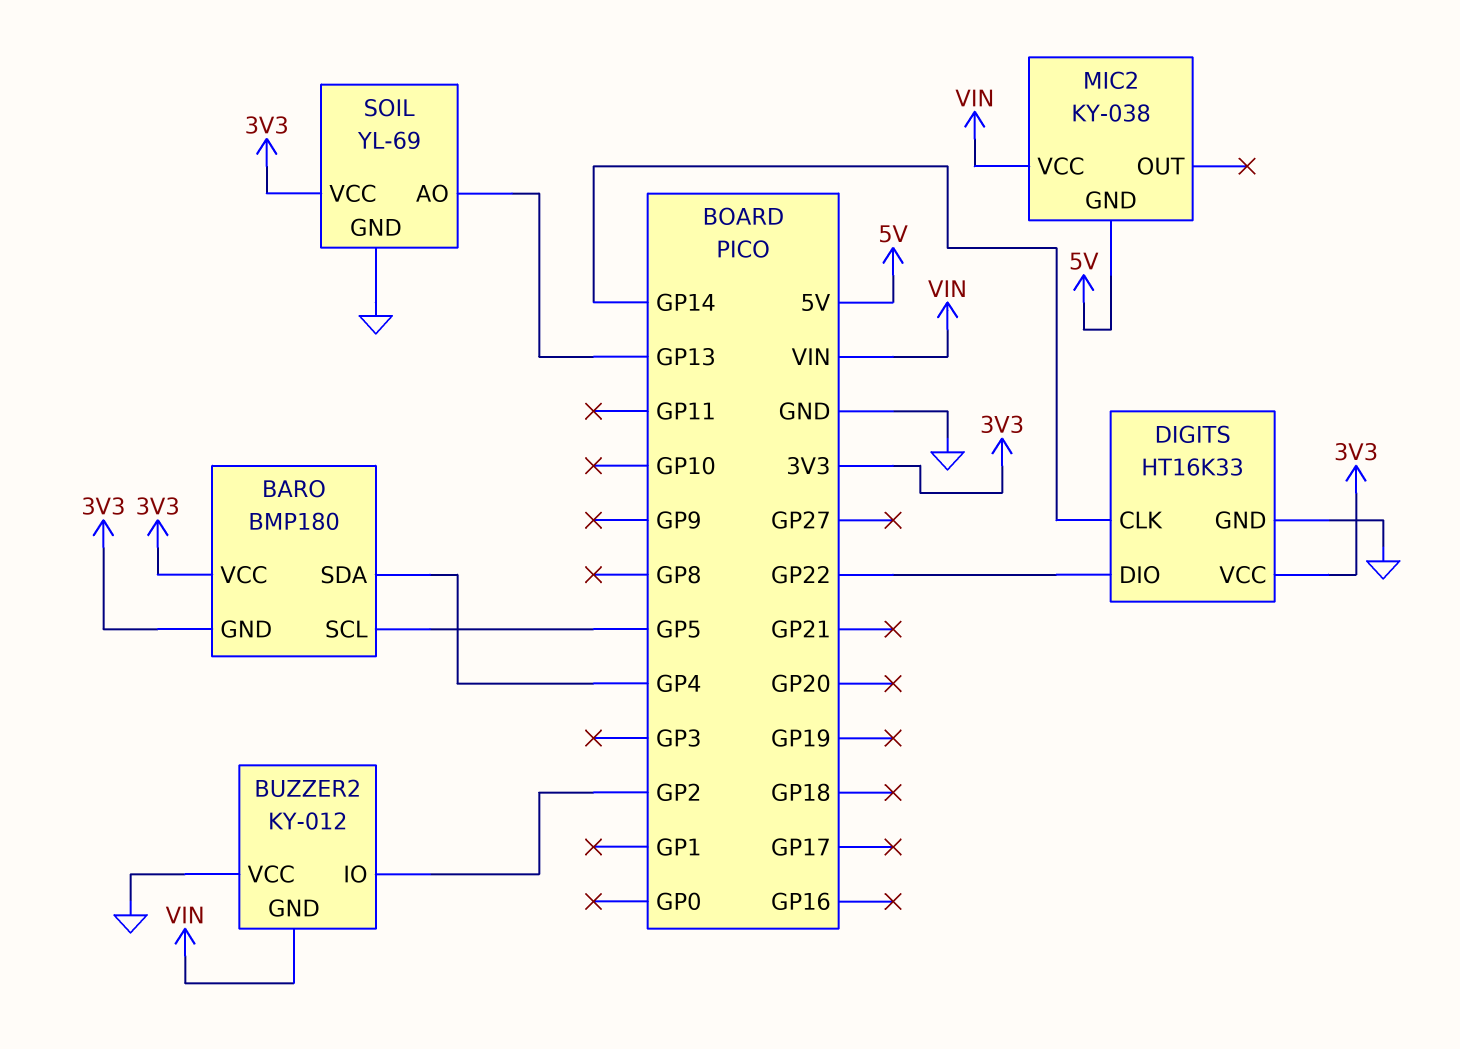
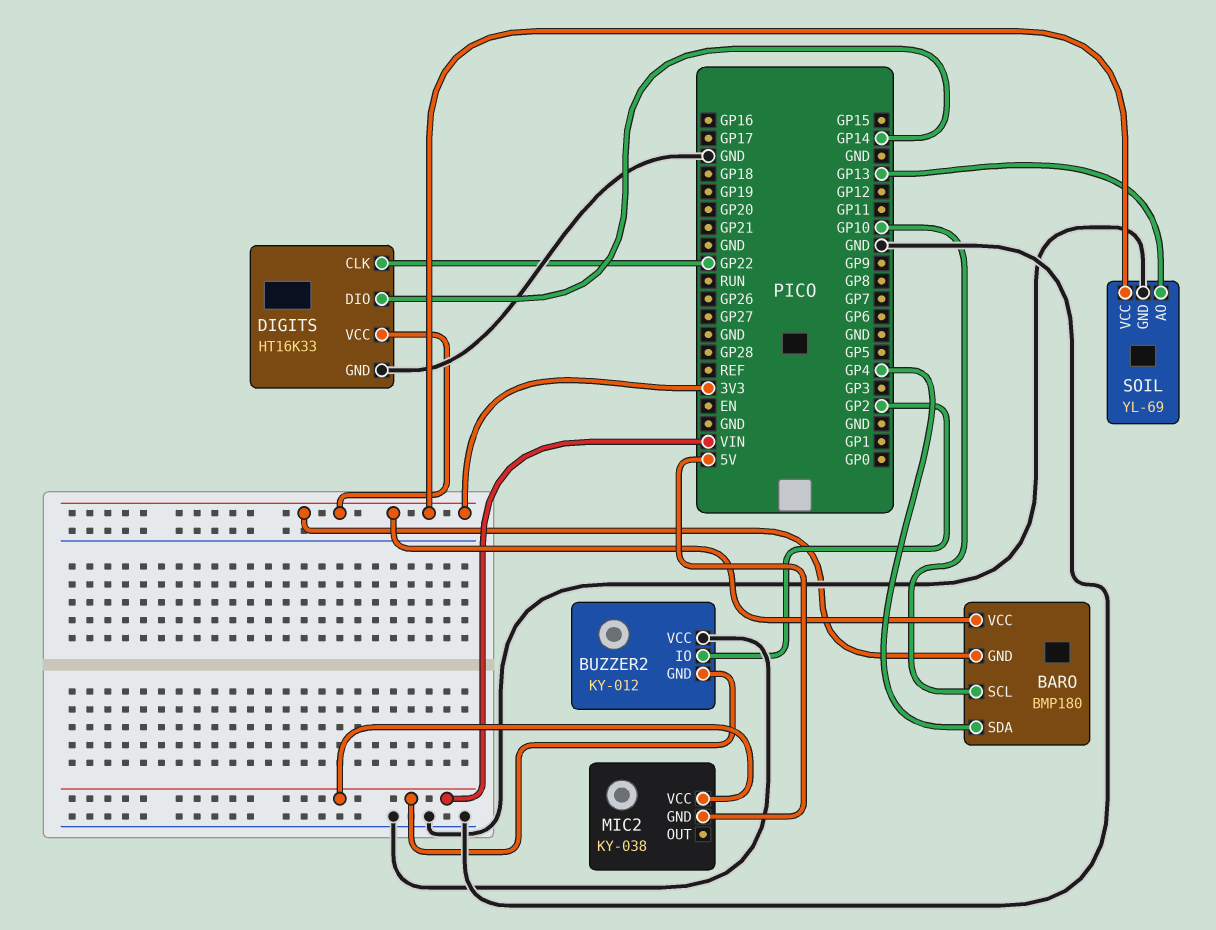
BARO pin SCL: GP5 -> GP10
DIGITS pin CLK: GP14 -> GP22
DIGITS pin DIO: GP22 -> GP14

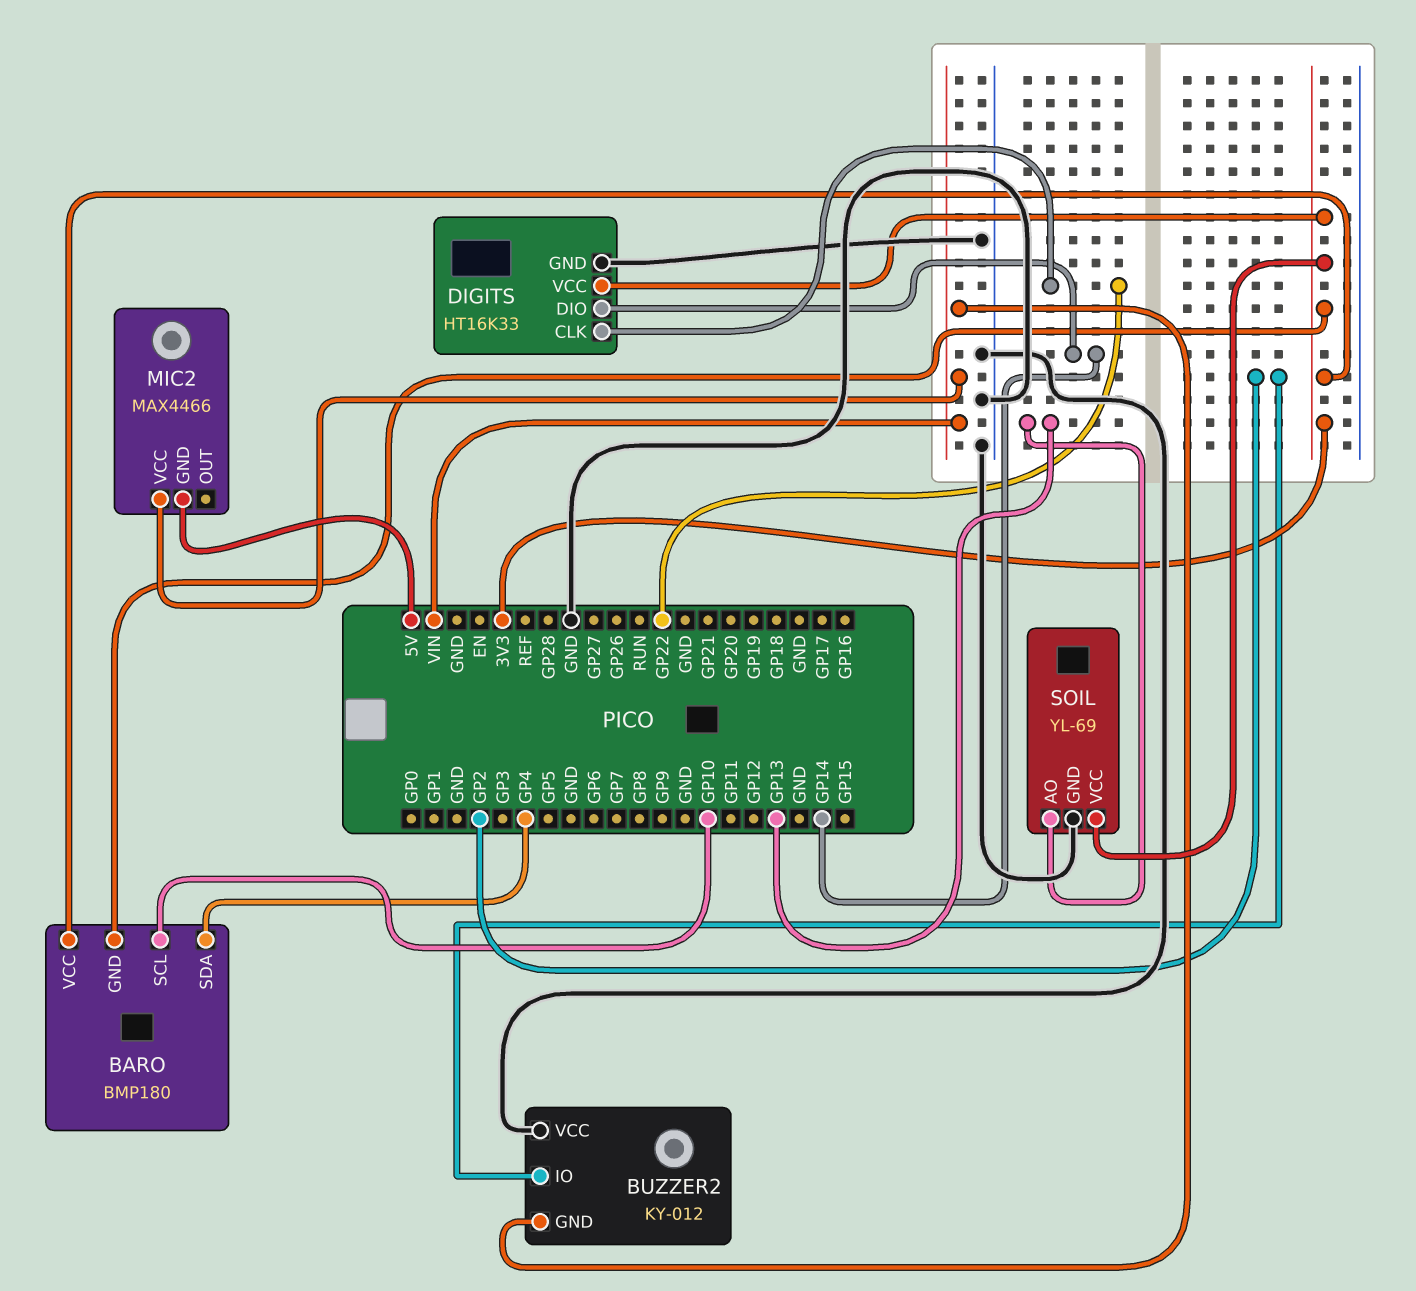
MIC2: KY-038 -> MAX4466

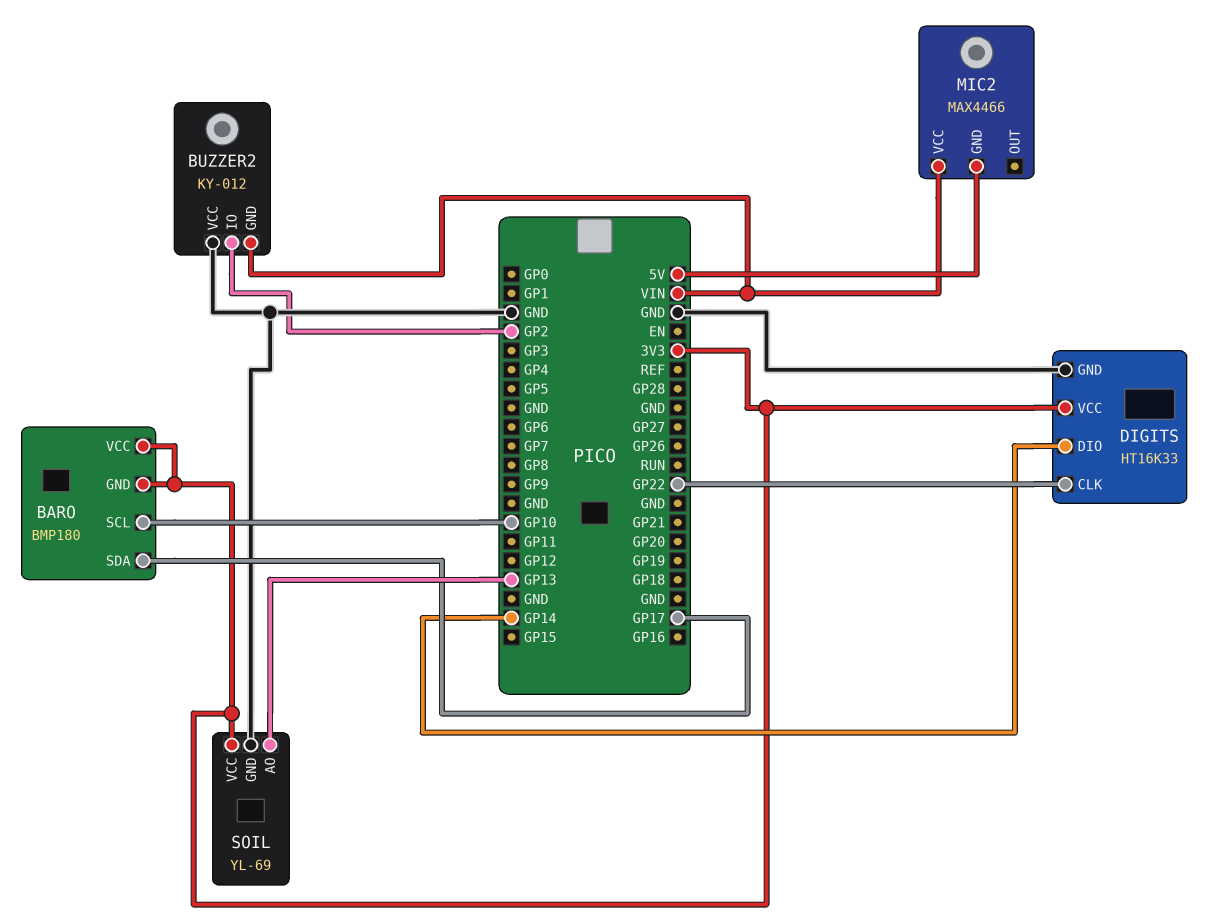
BARO pin SDA: GP4 -> GP17

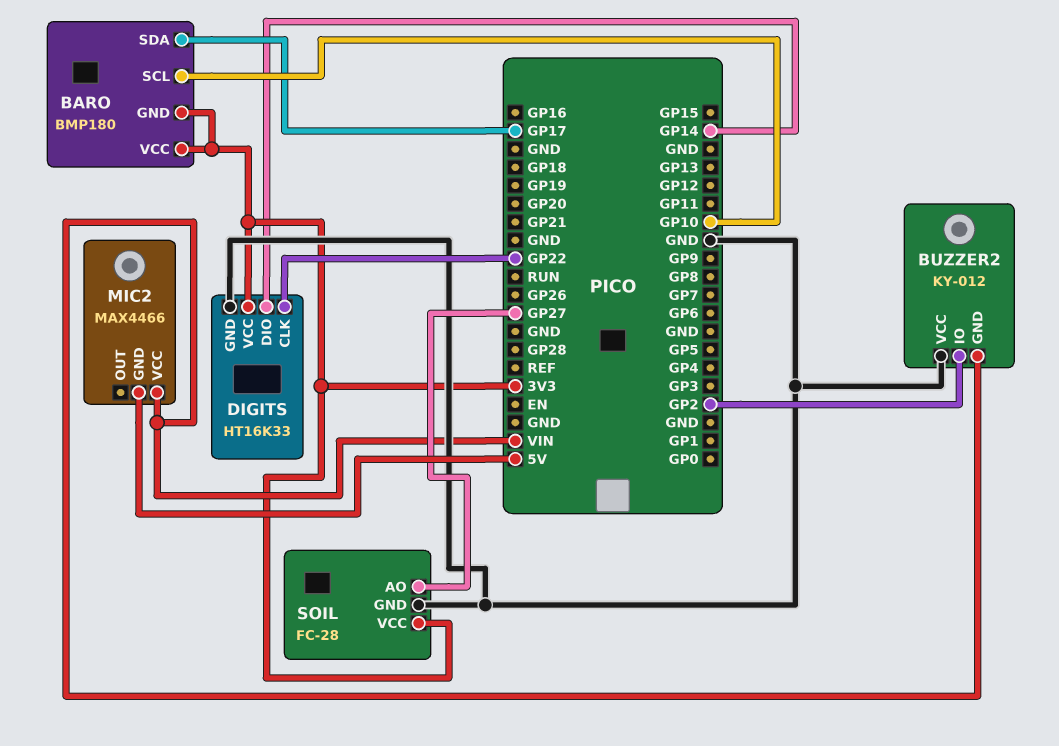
SOIL: YL-69 -> FC-28
SOIL pin AO: GP13 -> GP27

